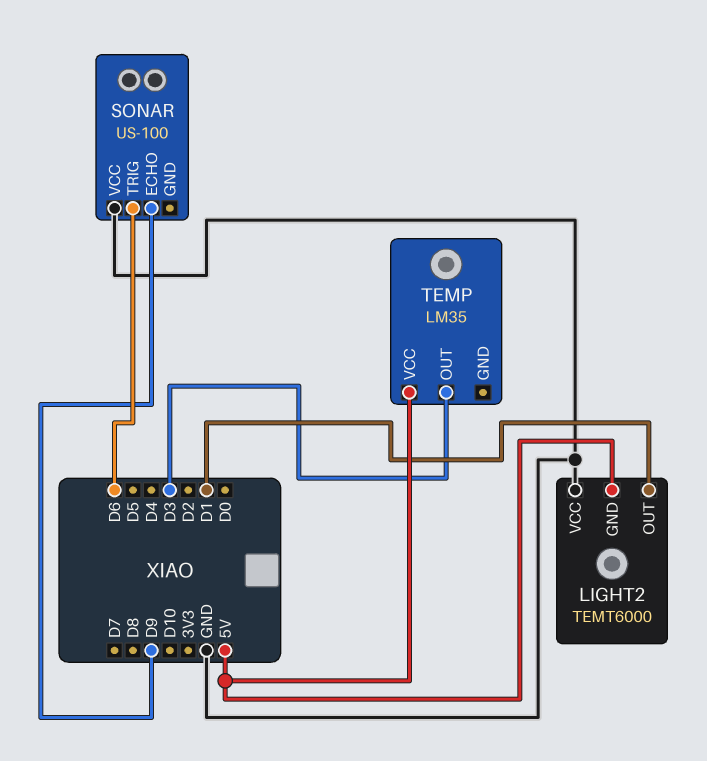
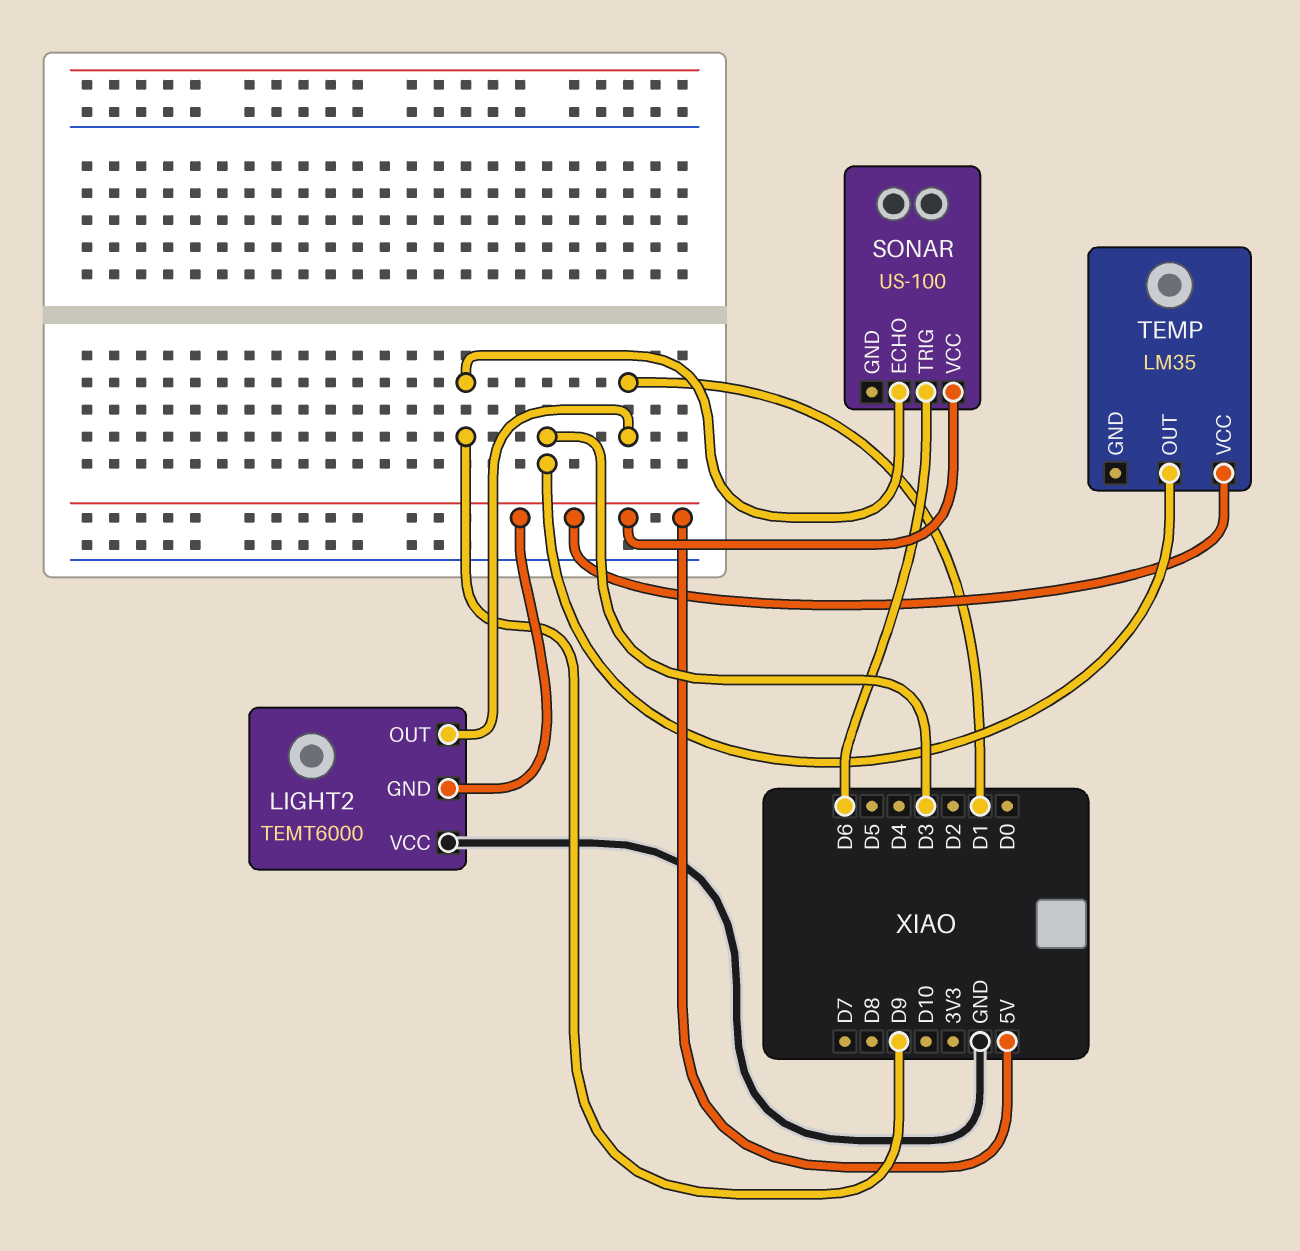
SONAR pin VCC: GND -> 5V

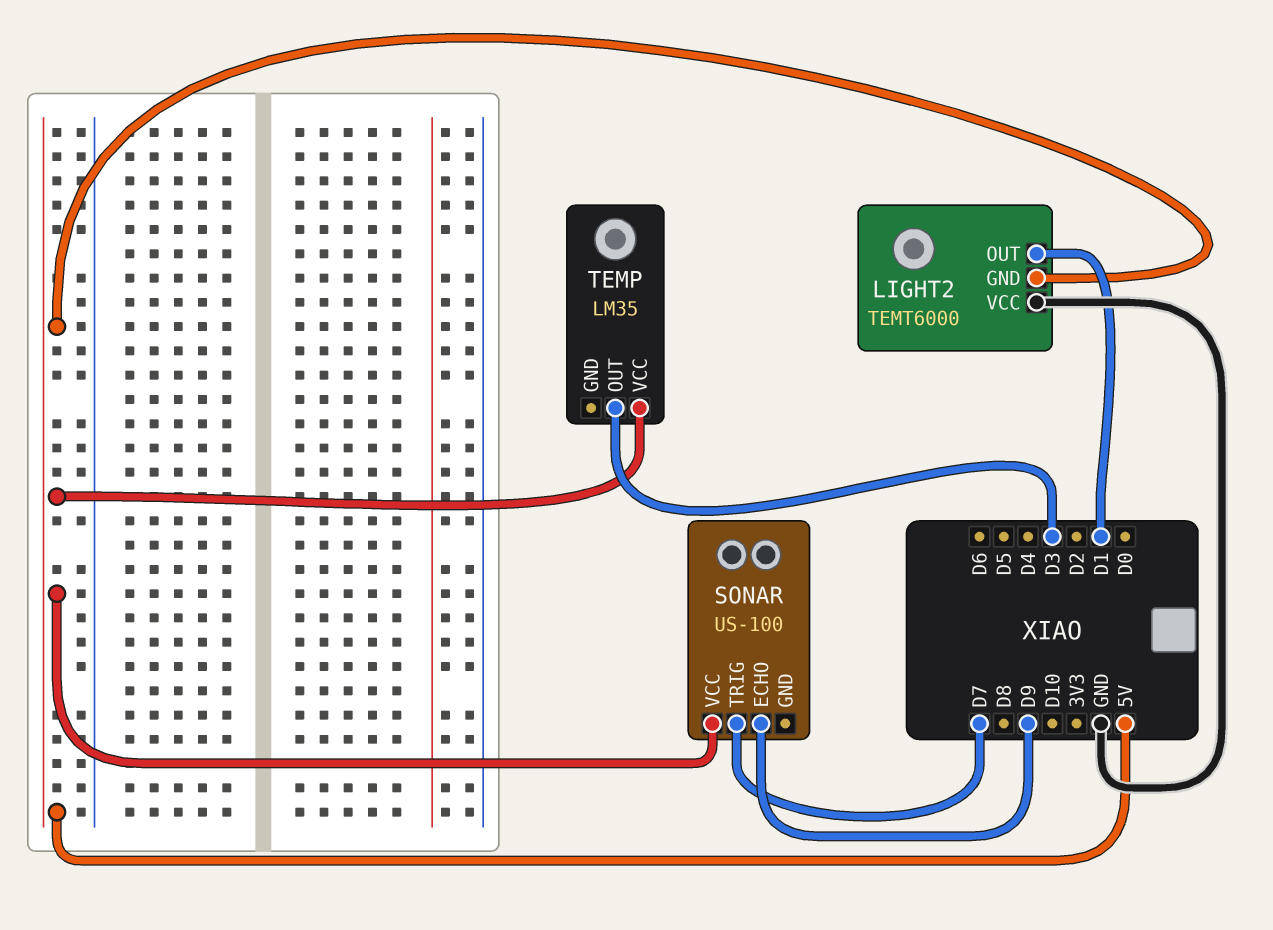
SONAR pin TRIG: D6 -> D7

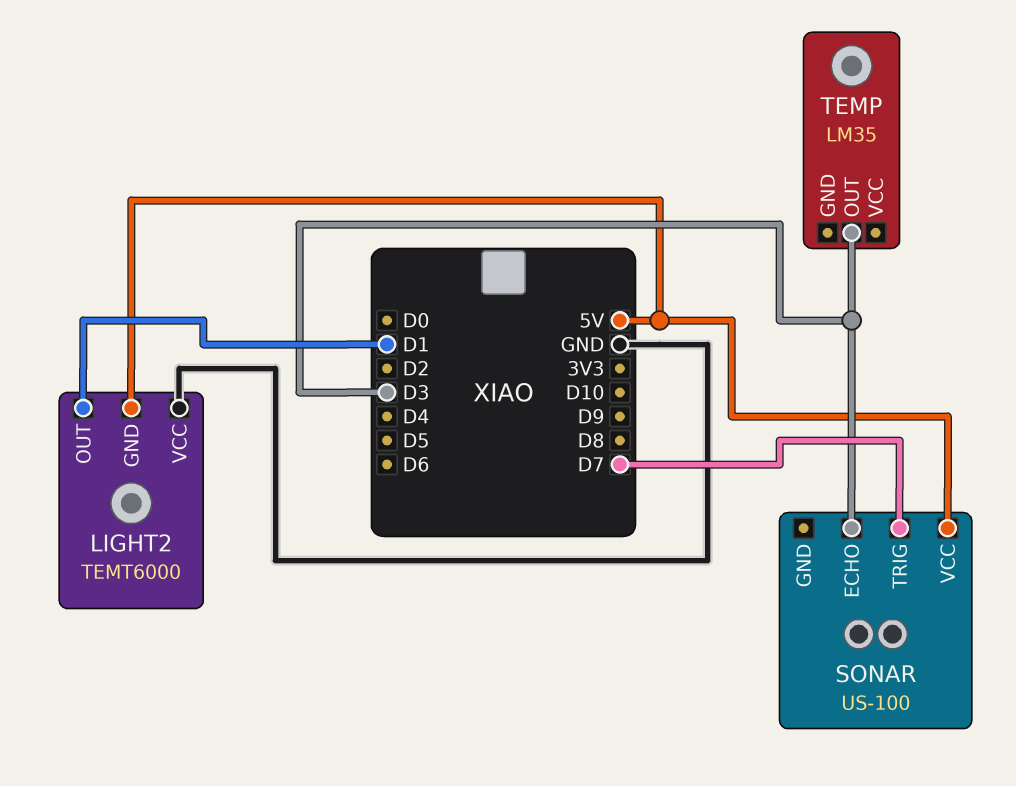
SONAR pin ECHO: D9 -> D3
TEMP pin VCC: 5V -> none

